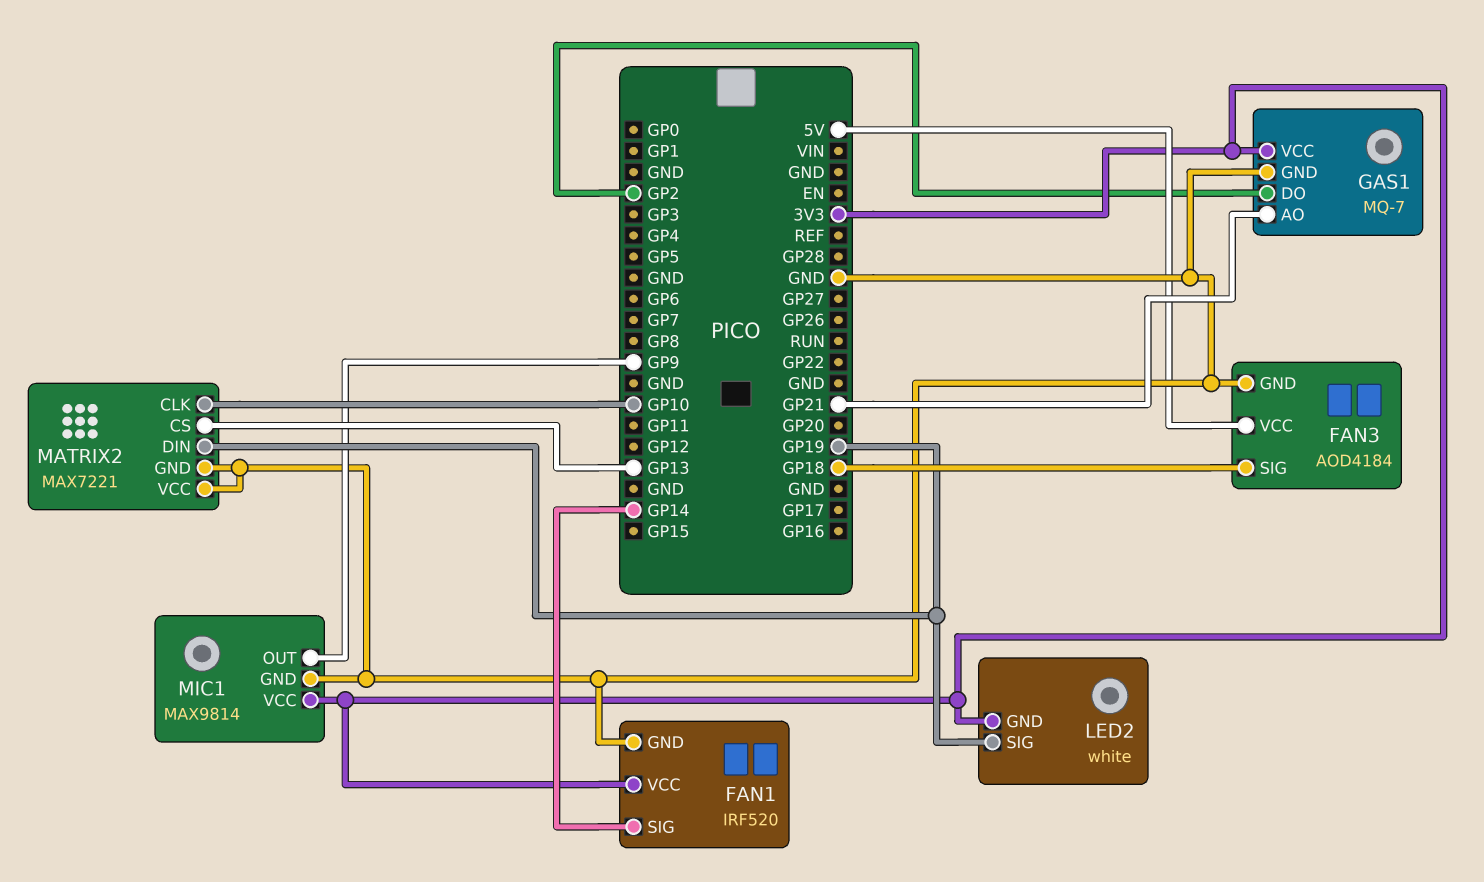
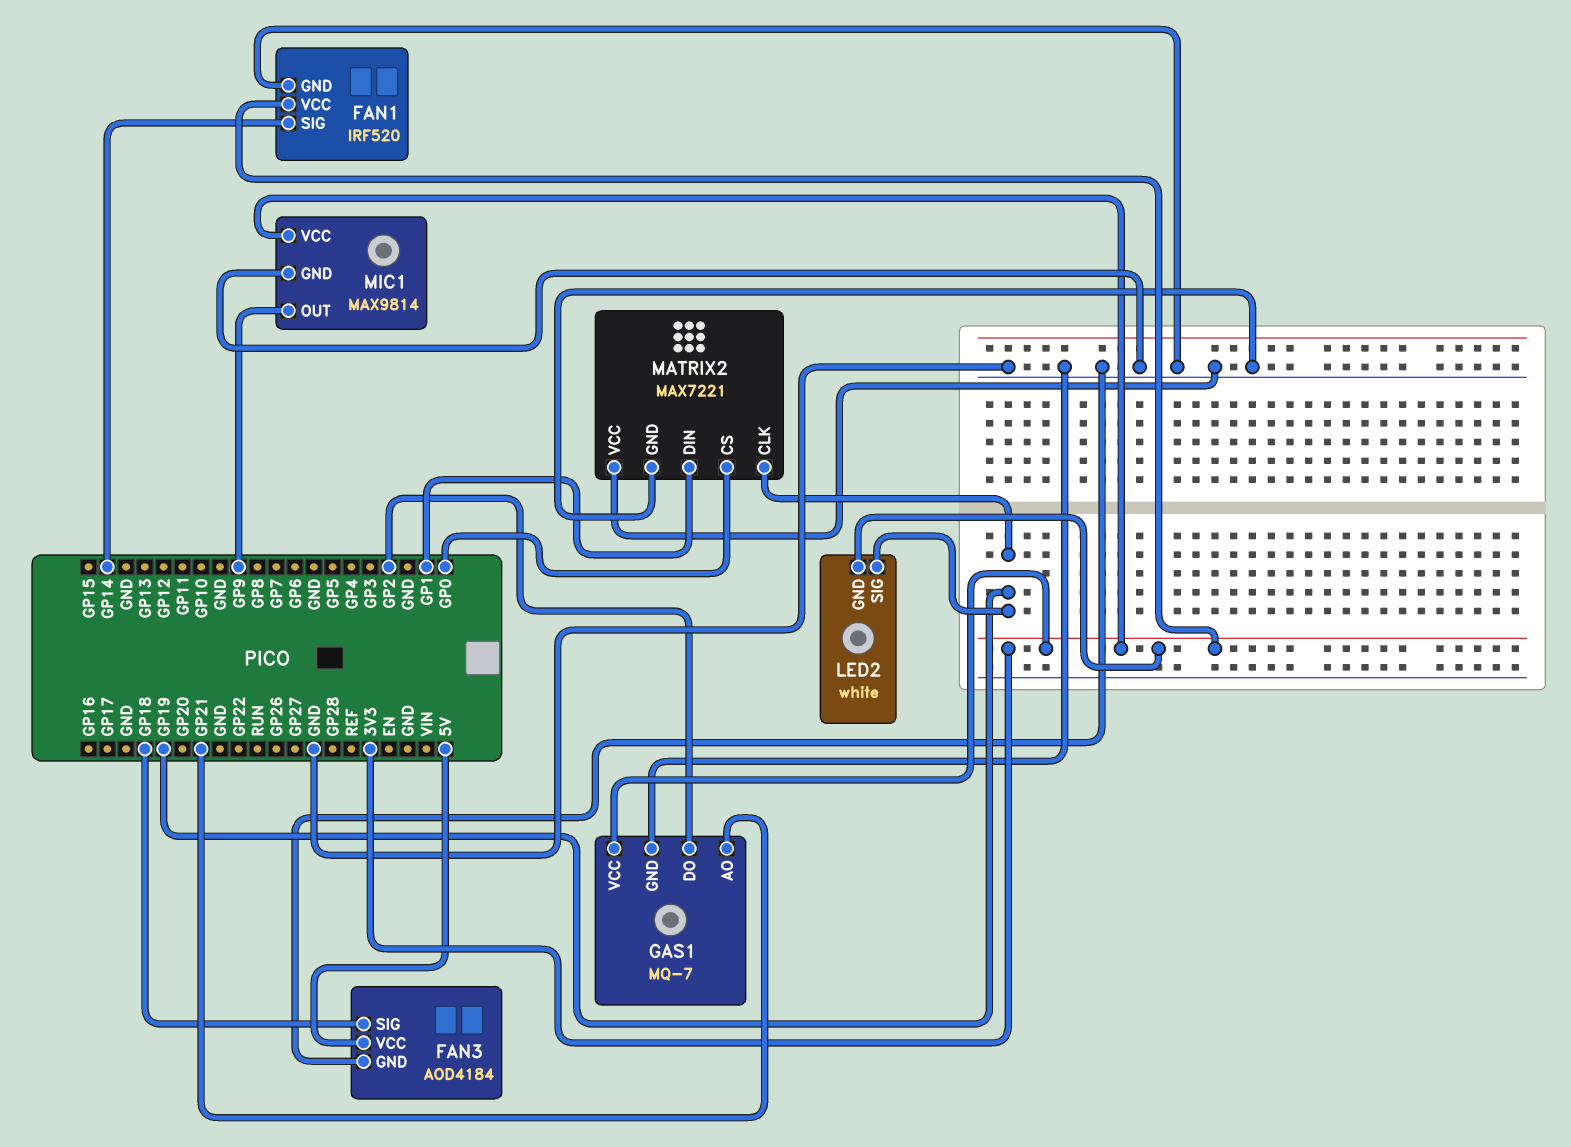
MATRIX2 pin CLK: GP10 -> GP19
MATRIX2 pin CS: GP13 -> GP0
MATRIX2 pin DIN: GP19 -> GP1

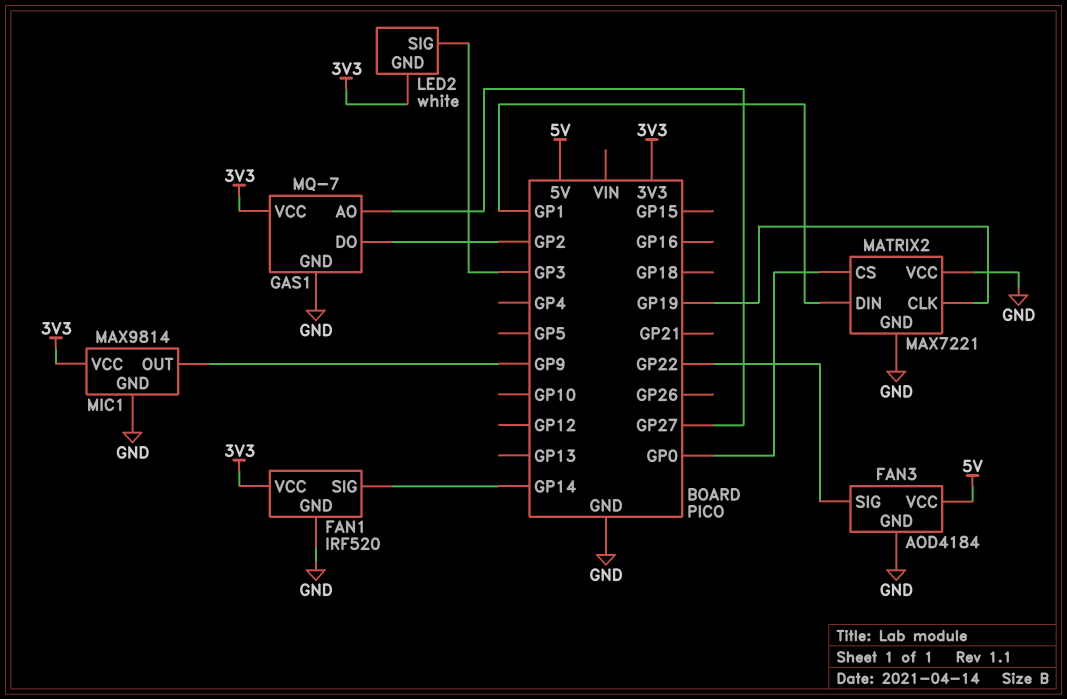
FAN3 pin SIG: GP18 -> GP22
GAS1 pin AO: GP21 -> GP27
LED2 pin SIG: GP19 -> GP3

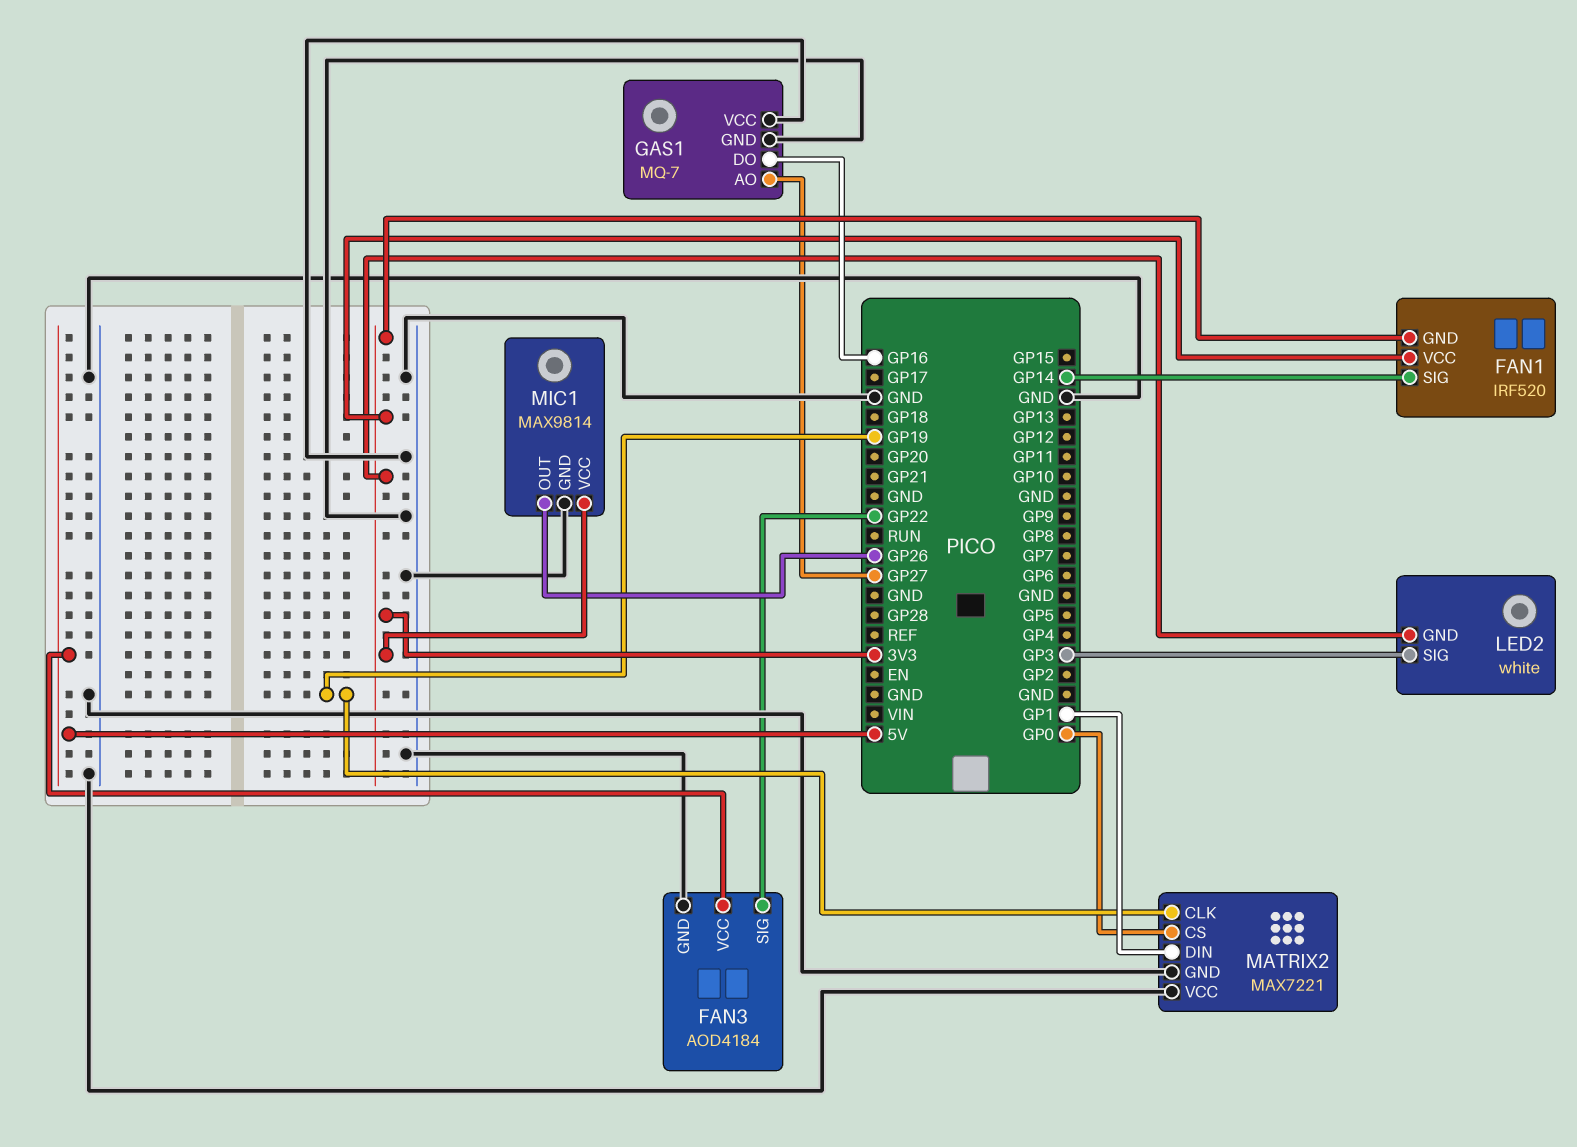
FAN1 pin GND: GND -> 3V3
GAS1 pin DO: GP2 -> GP16
GAS1 pin VCC: 3V3 -> GND
MIC1 pin OUT: GP9 -> GP26

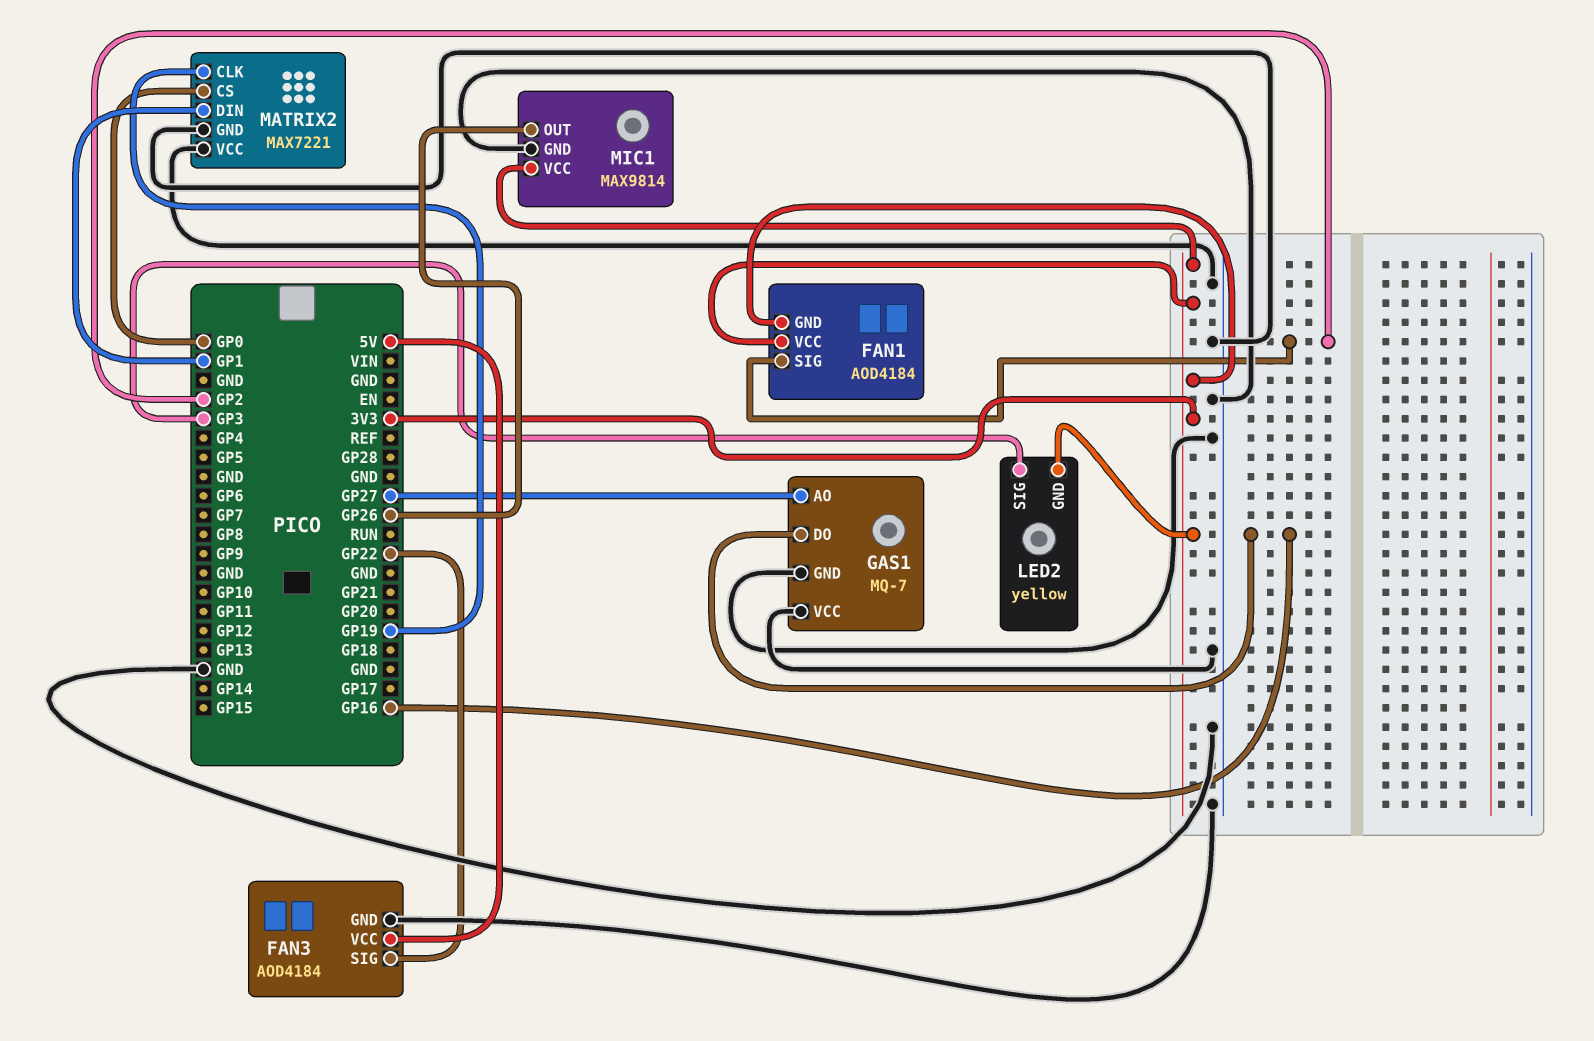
FAN1: IRF520 -> AOD4184
FAN1 pin SIG: GP14 -> GP2
LED2: white -> yellow

